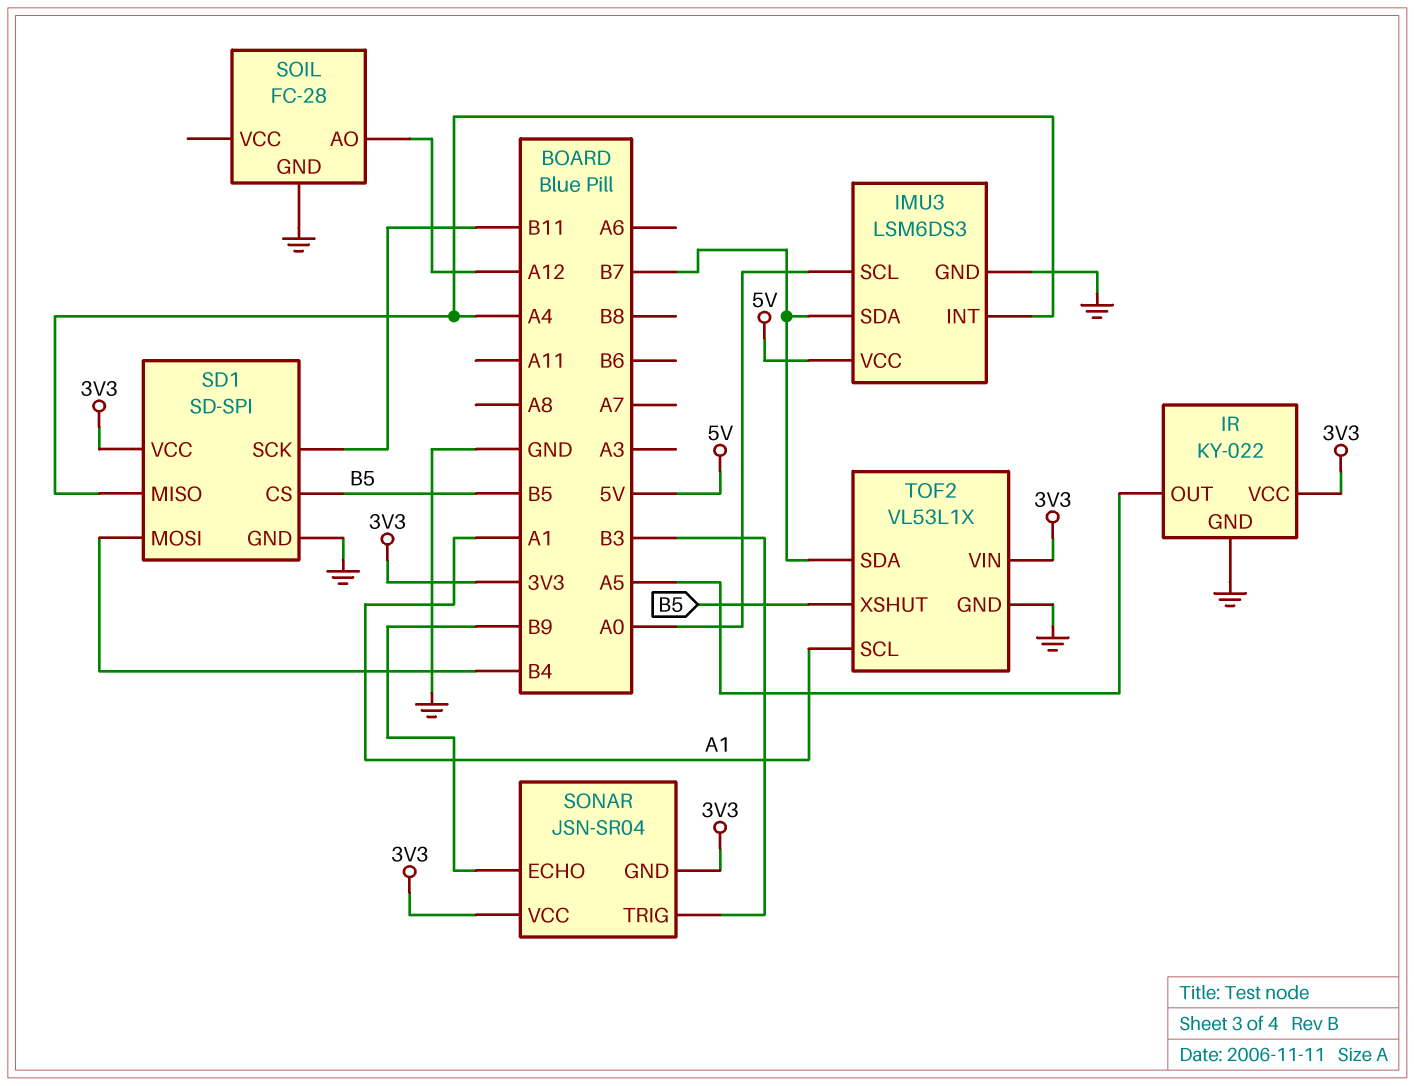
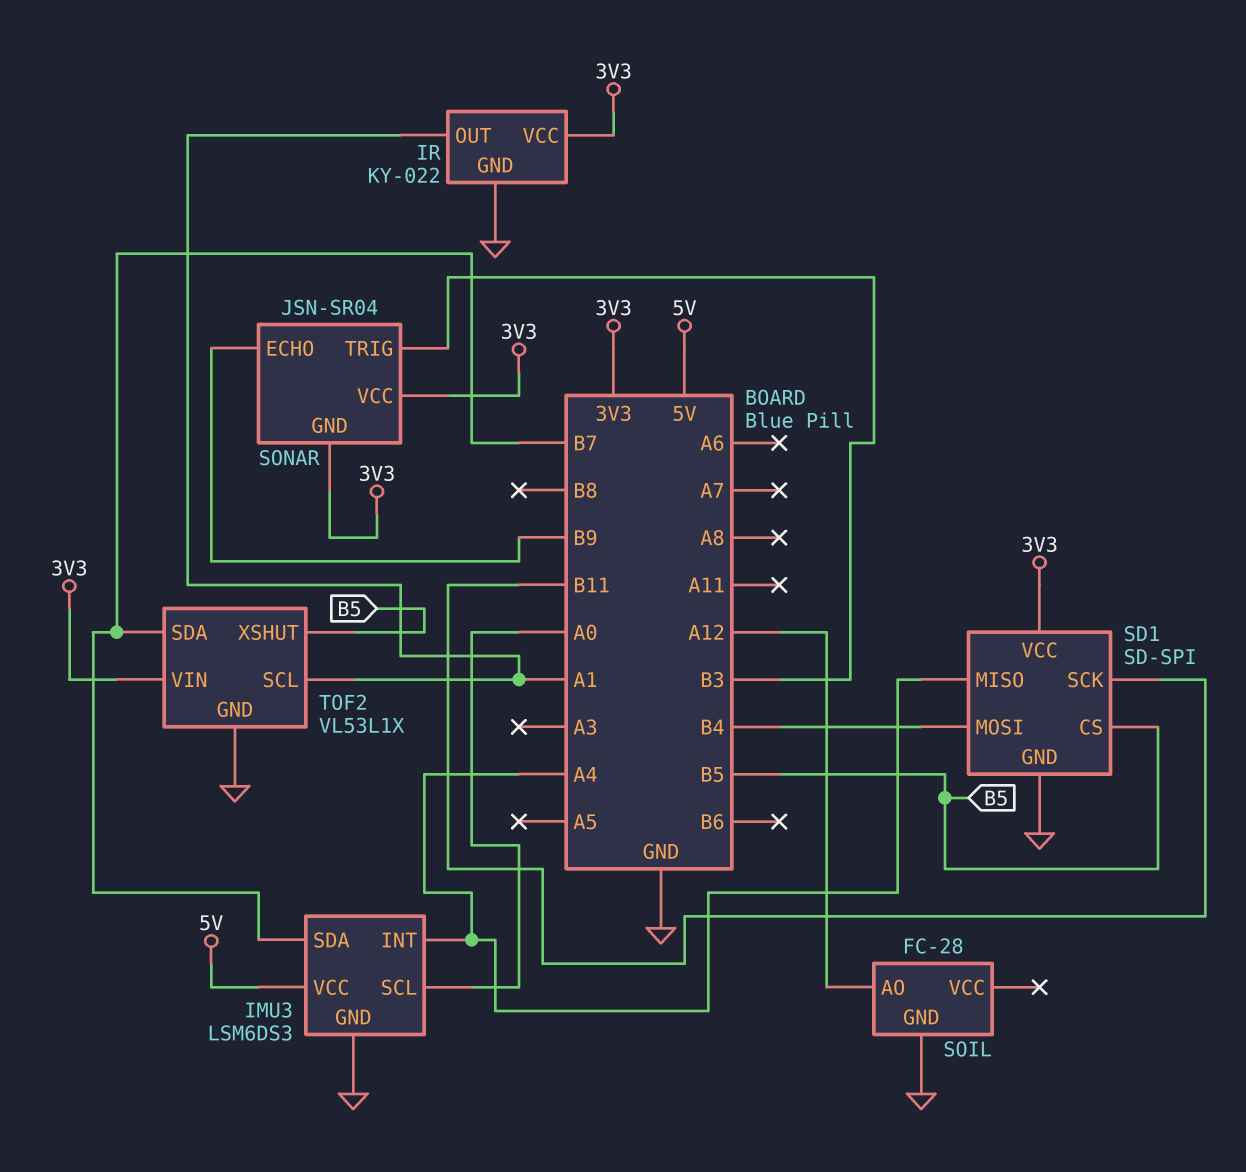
IR pin OUT: A5 -> A1

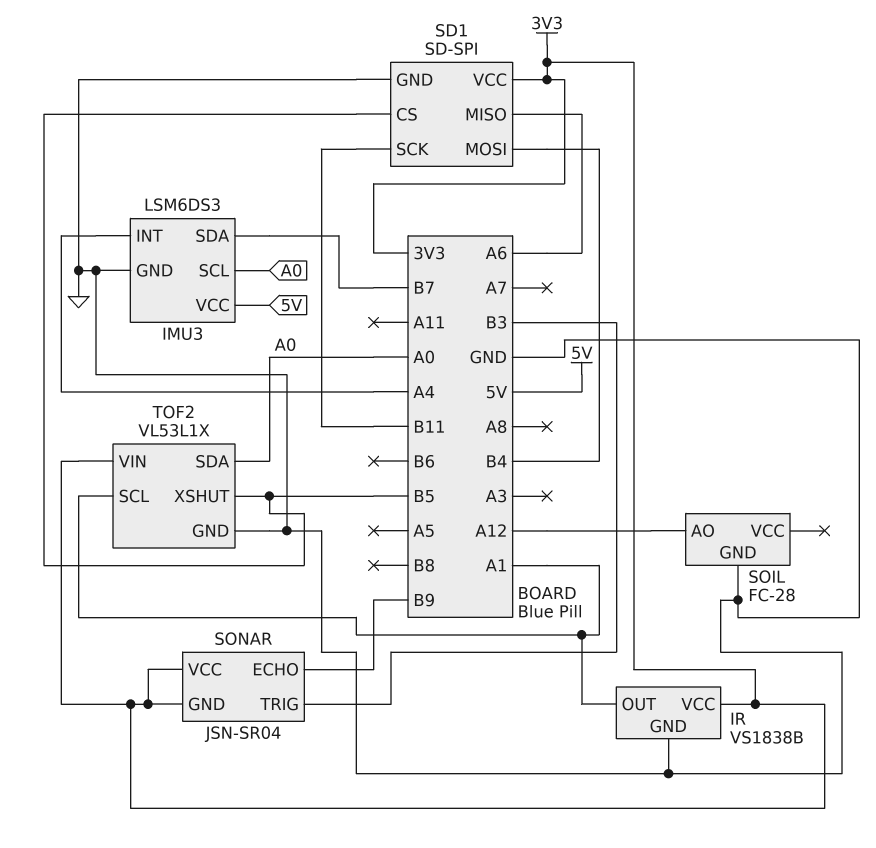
IR: KY-022 -> VS1838B
SD1 pin MISO: A4 -> A6
TOF2 pin SDA: B7 -> A0

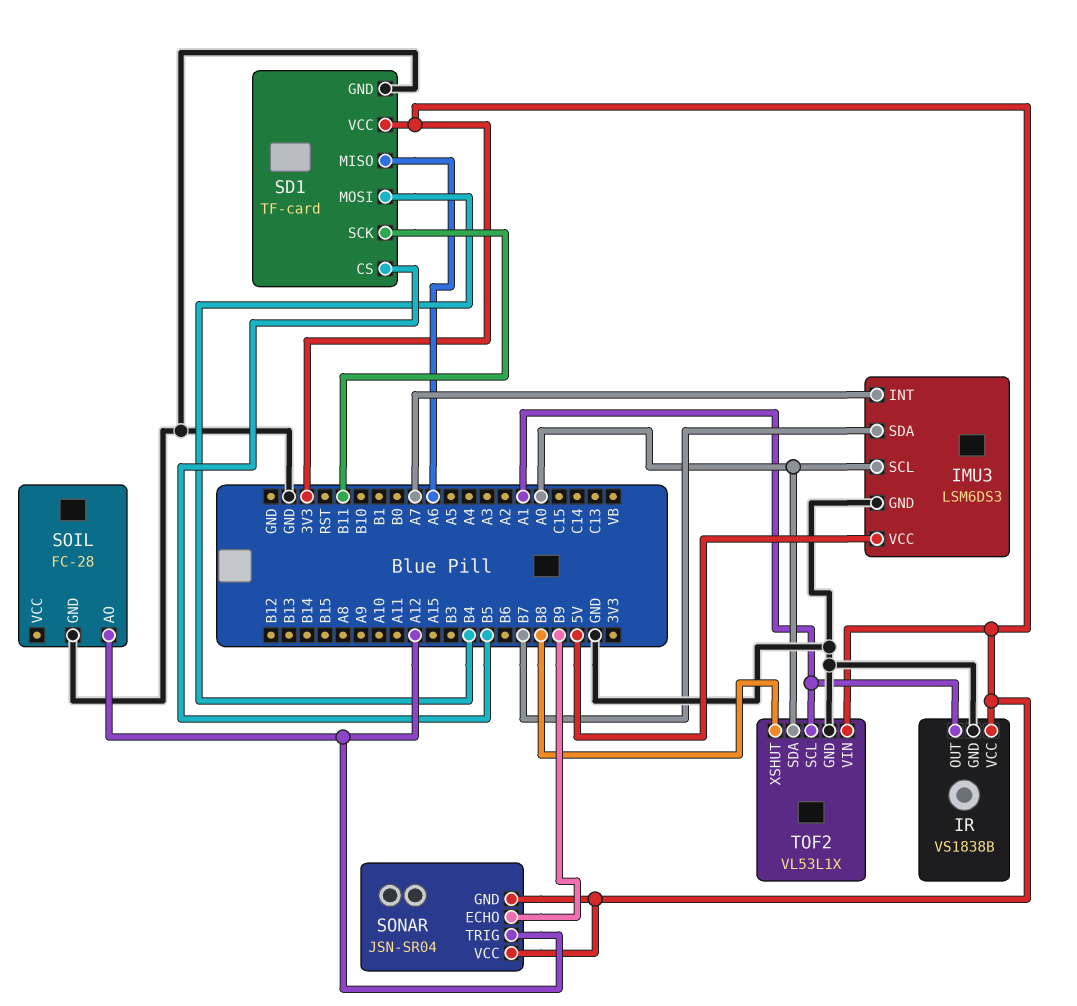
IMU3 pin INT: A4 -> A7
SD1: SD-SPI -> TF-card
SONAR pin TRIG: B3 -> A12
TOF2 pin XSHUT: B5 -> B8

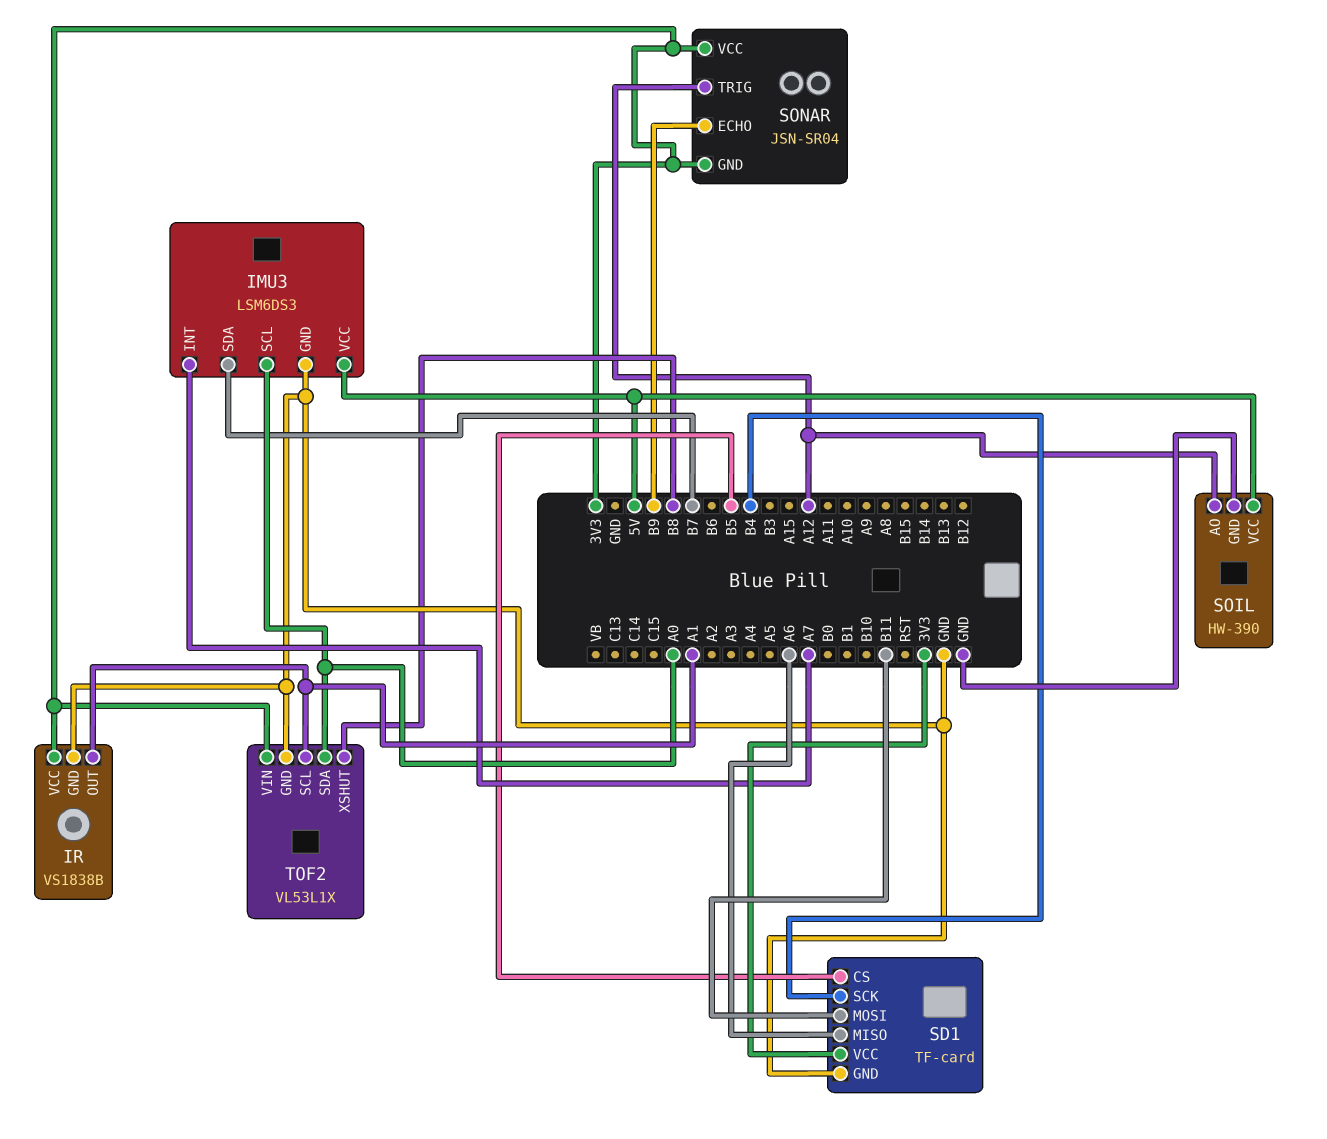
SD1 pin MOSI: B4 -> B11
SD1 pin SCK: B11 -> B4
SOIL: FC-28 -> HW-390
SOIL pin VCC: none -> 5V

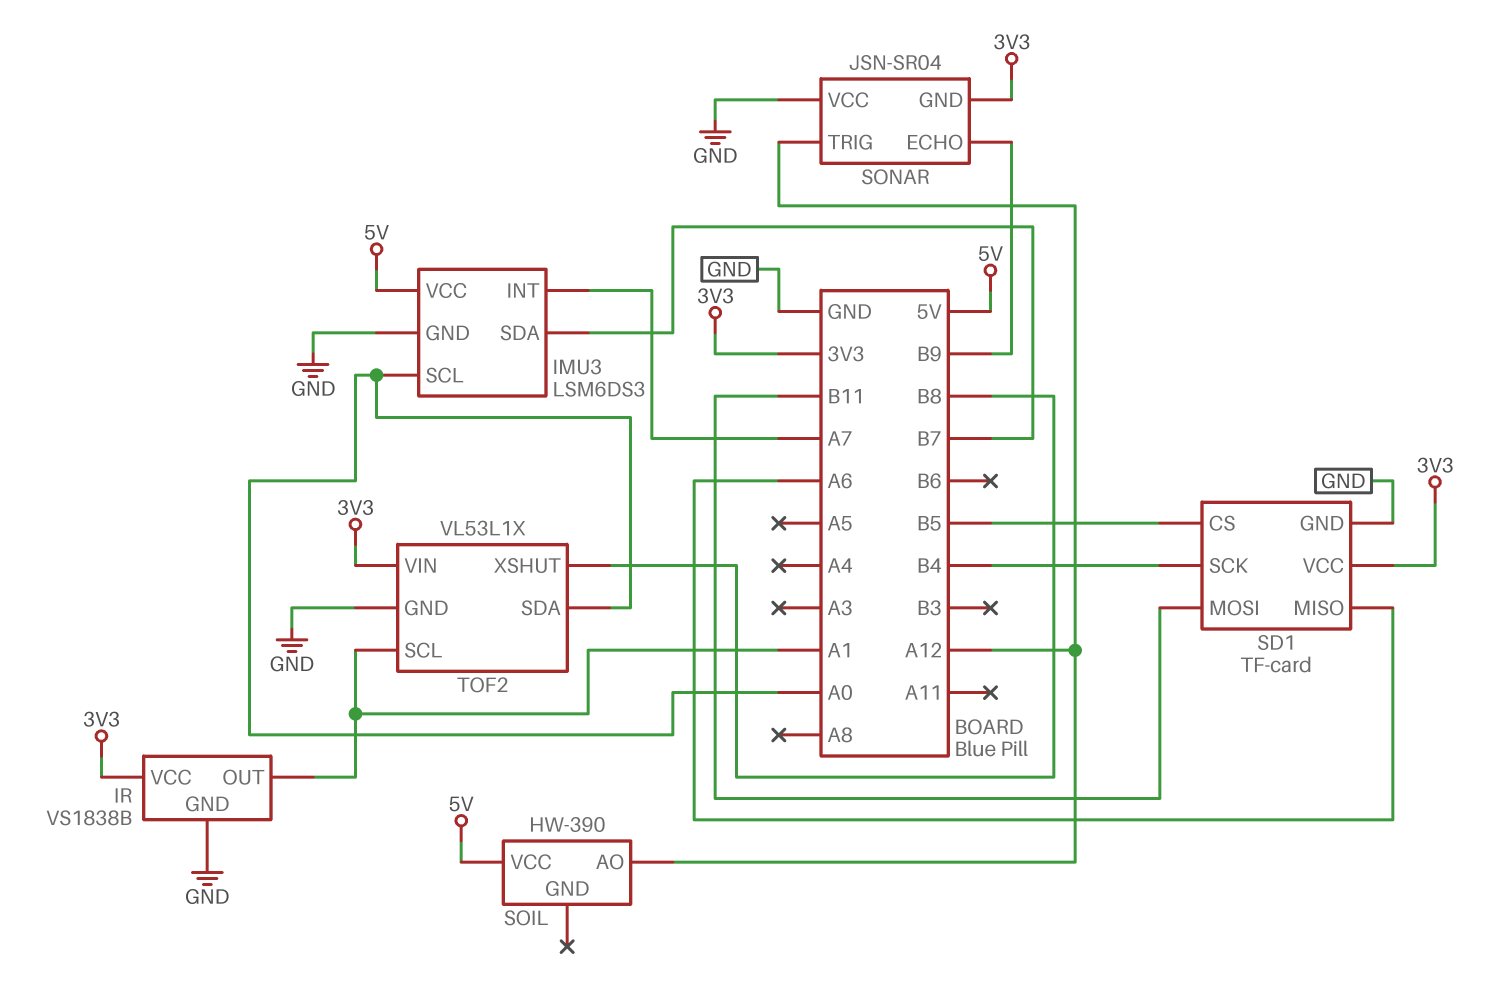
SOIL pin GND: GND -> none
SONAR pin VCC: 3V3 -> GND

